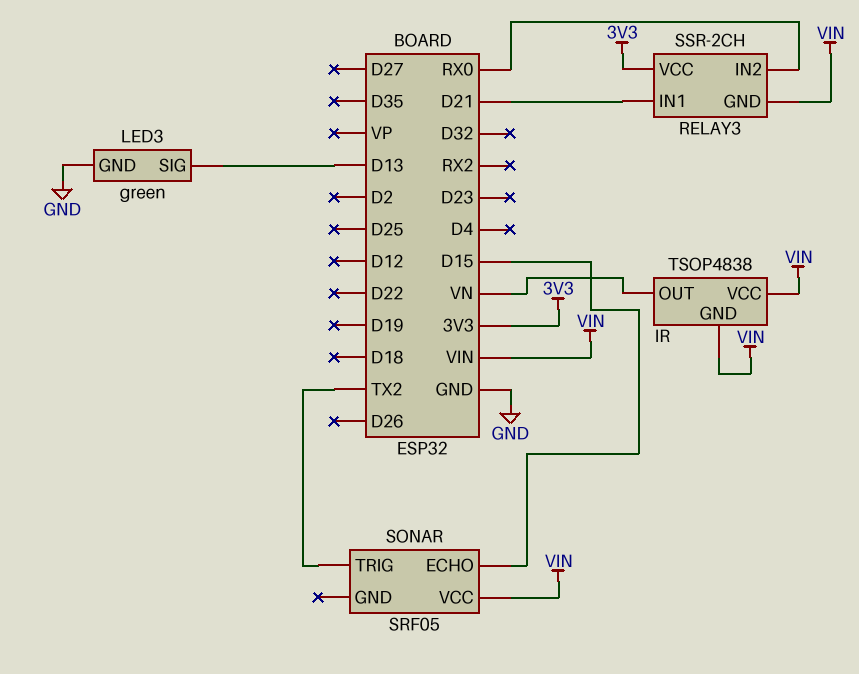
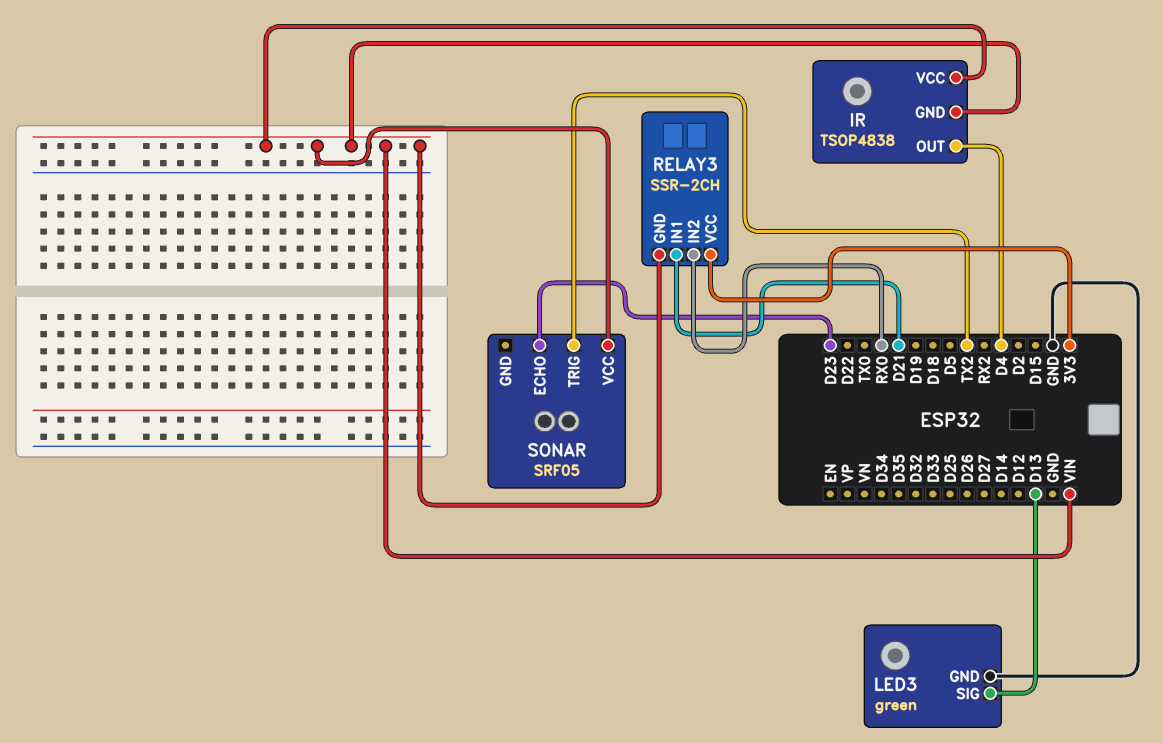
IR pin OUT: VN -> D4
SONAR pin ECHO: D15 -> D23

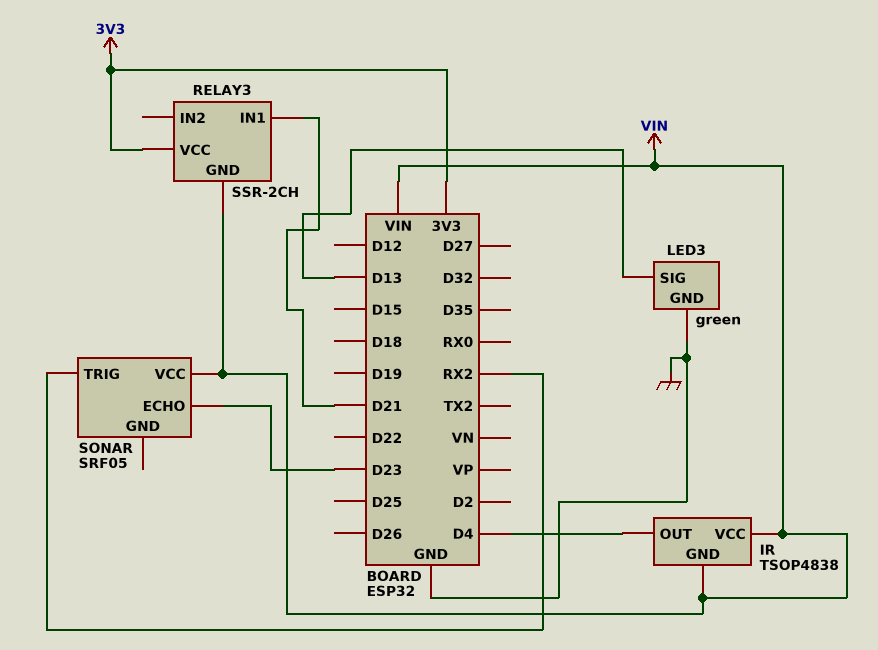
RELAY3 pin IN2: RX0 -> none
SONAR pin TRIG: TX2 -> RX2

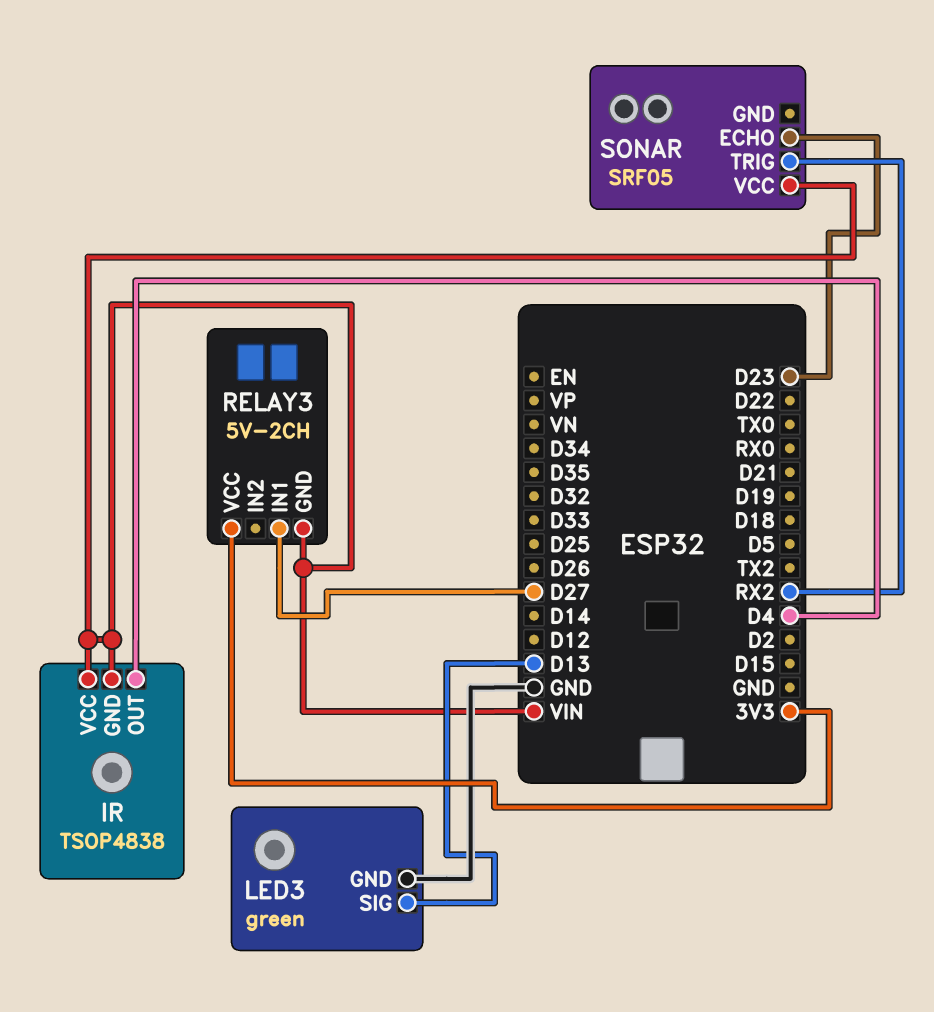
RELAY3: SSR-2CH -> 5V-2CH
RELAY3 pin IN1: D21 -> D27

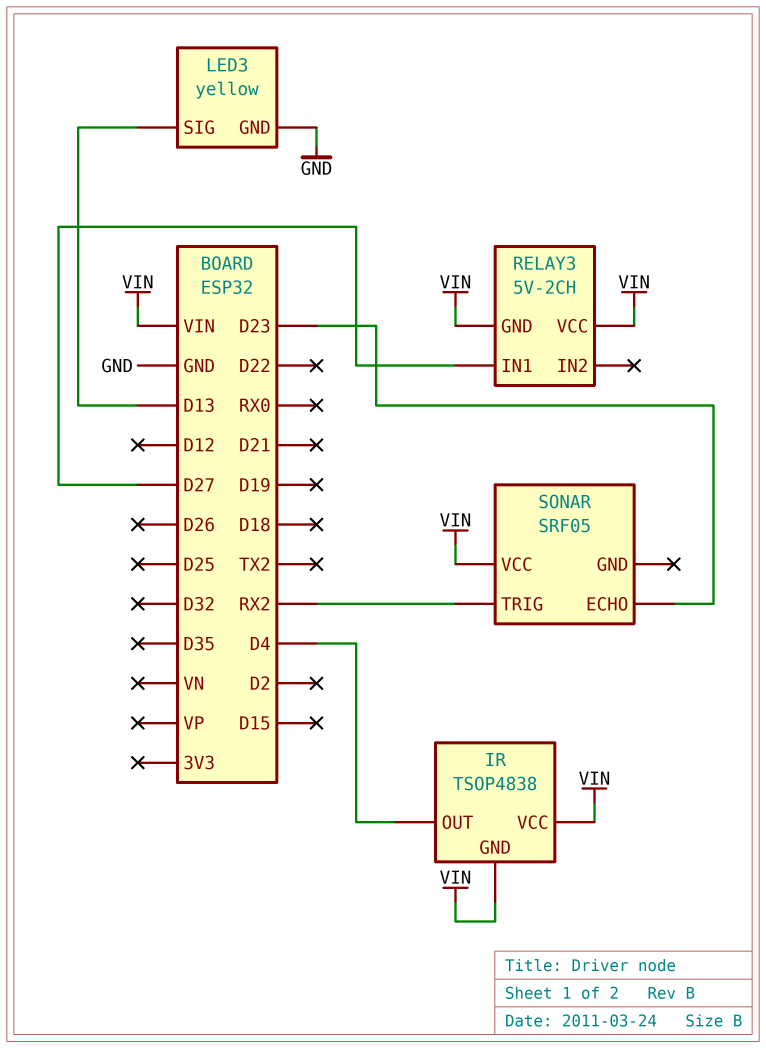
LED3: green -> yellow
RELAY3 pin VCC: 3V3 -> VIN

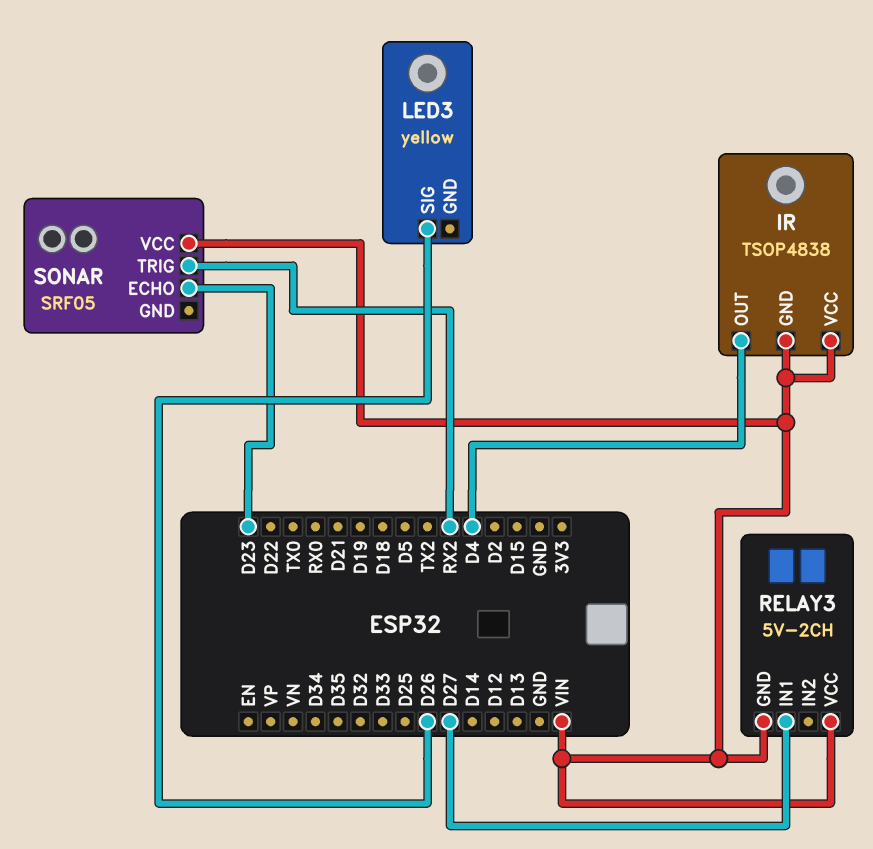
LED3 pin GND: GND -> none
LED3 pin SIG: D13 -> D26

